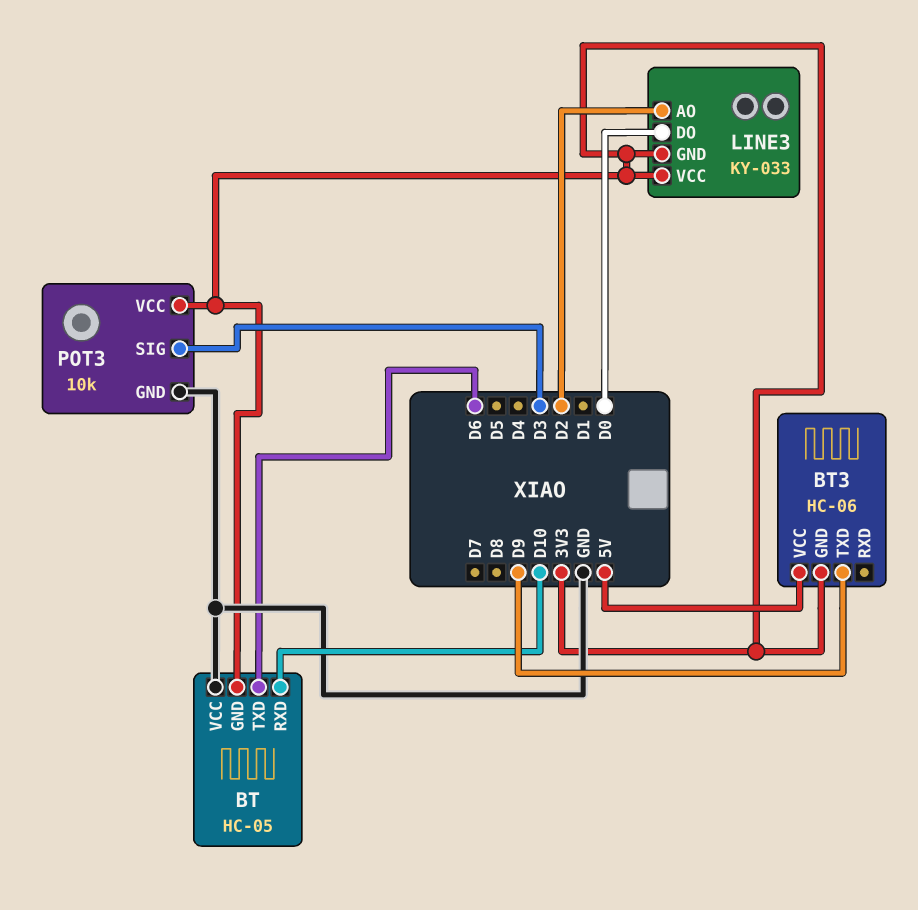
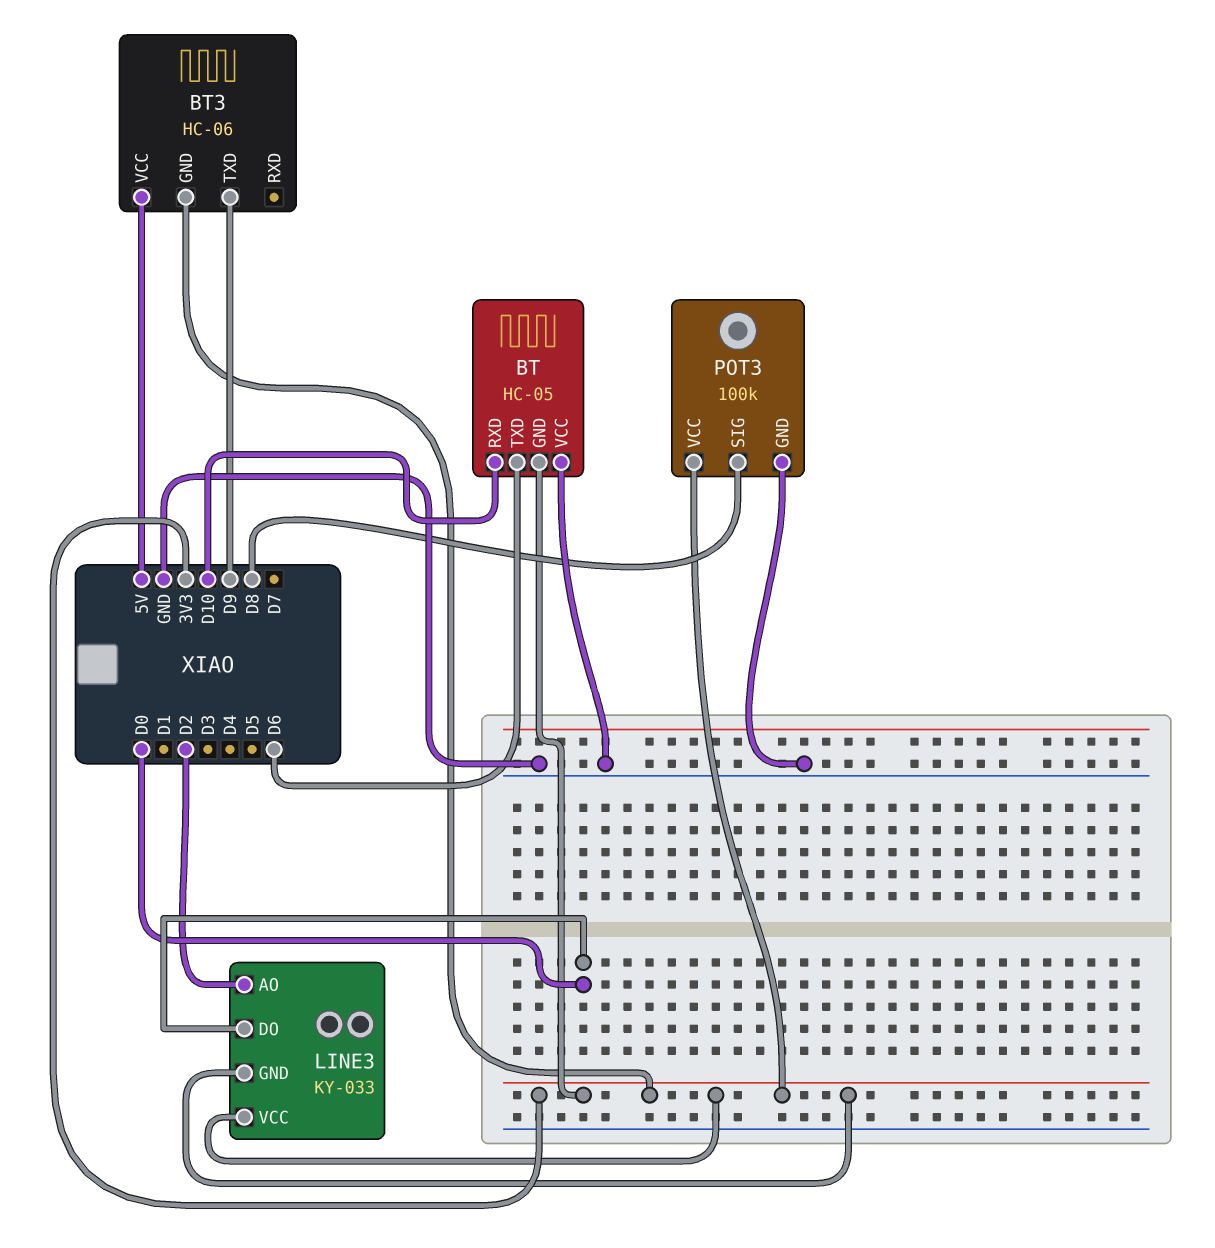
POT3: 10k -> 100k
POT3 pin SIG: D3 -> D8

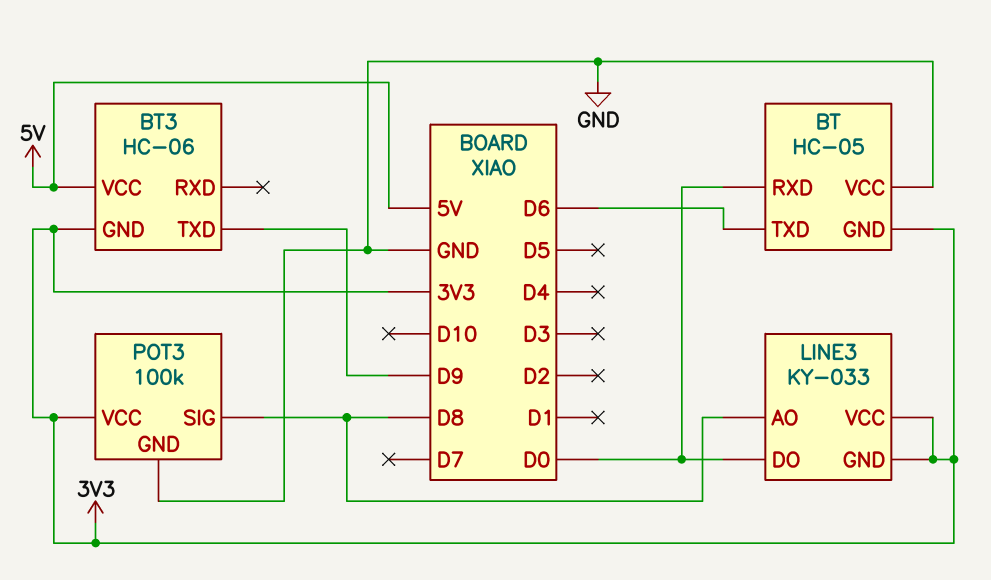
BT pin RXD: D10 -> D0
LINE3 pin AO: D2 -> D8

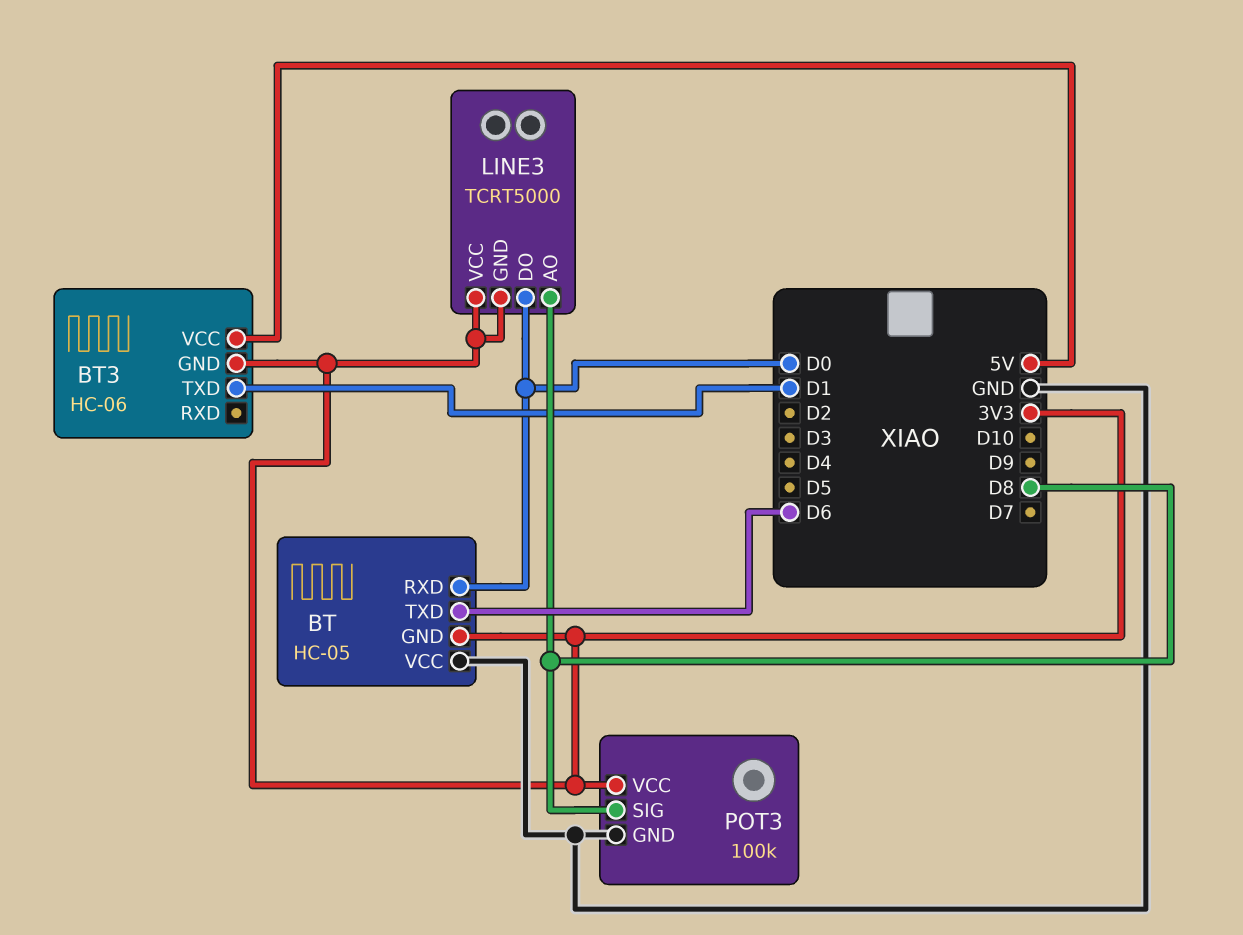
BT3 pin TXD: D9 -> D1
LINE3: KY-033 -> TCRT5000

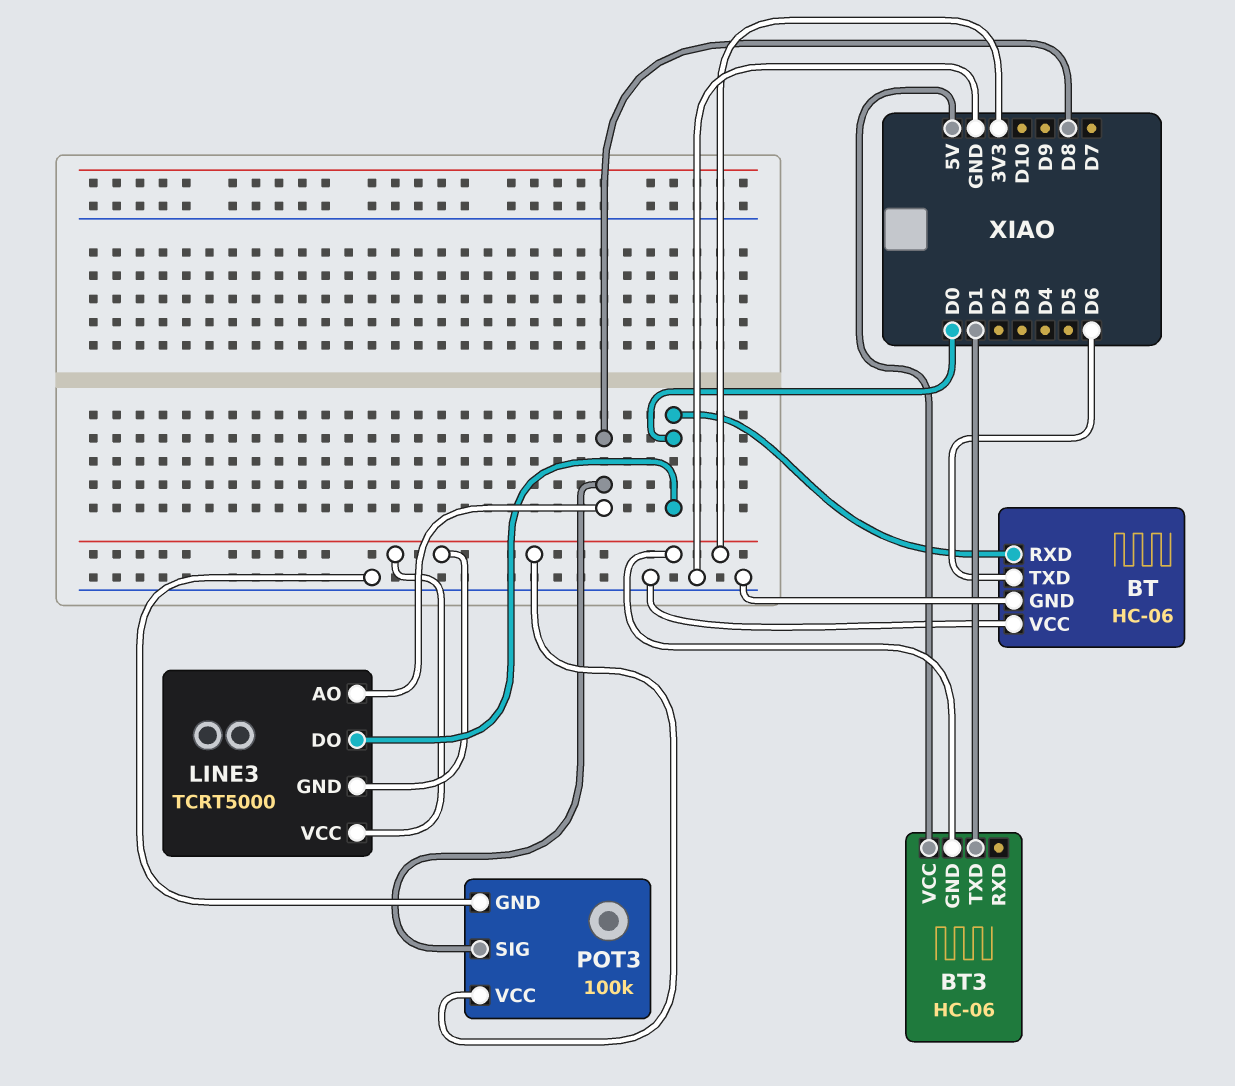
BT: HC-05 -> HC-06
BT pin GND: 3V3 -> GND

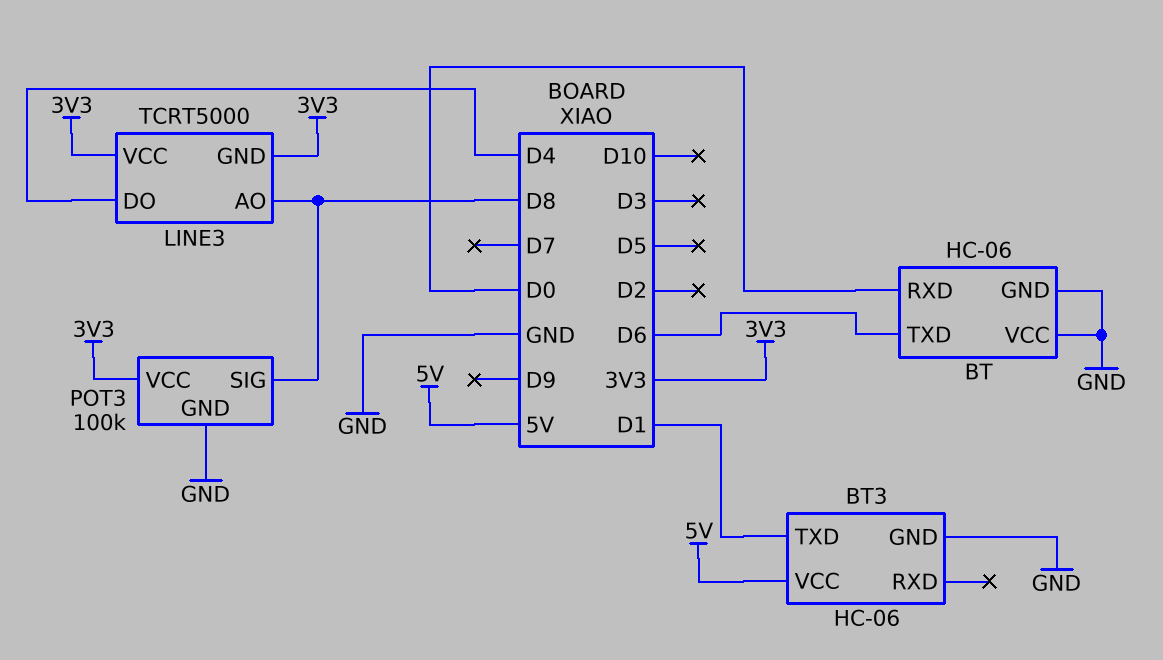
BT3 pin GND: 3V3 -> GND
LINE3 pin DO: D0 -> D4

